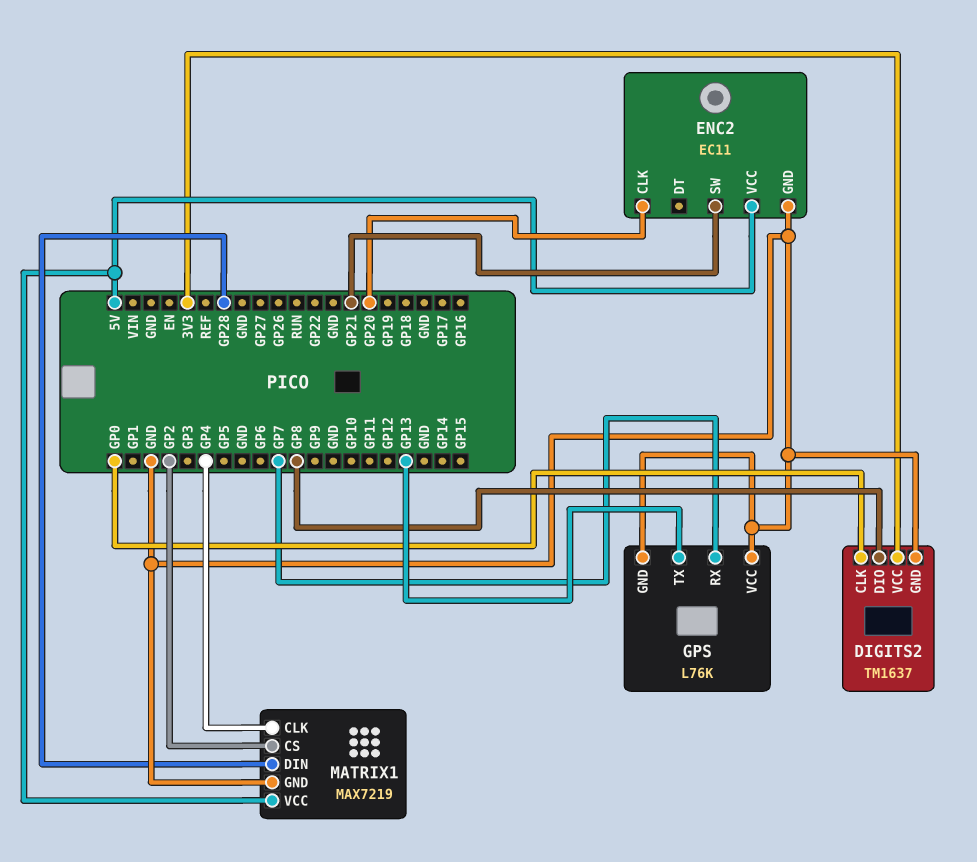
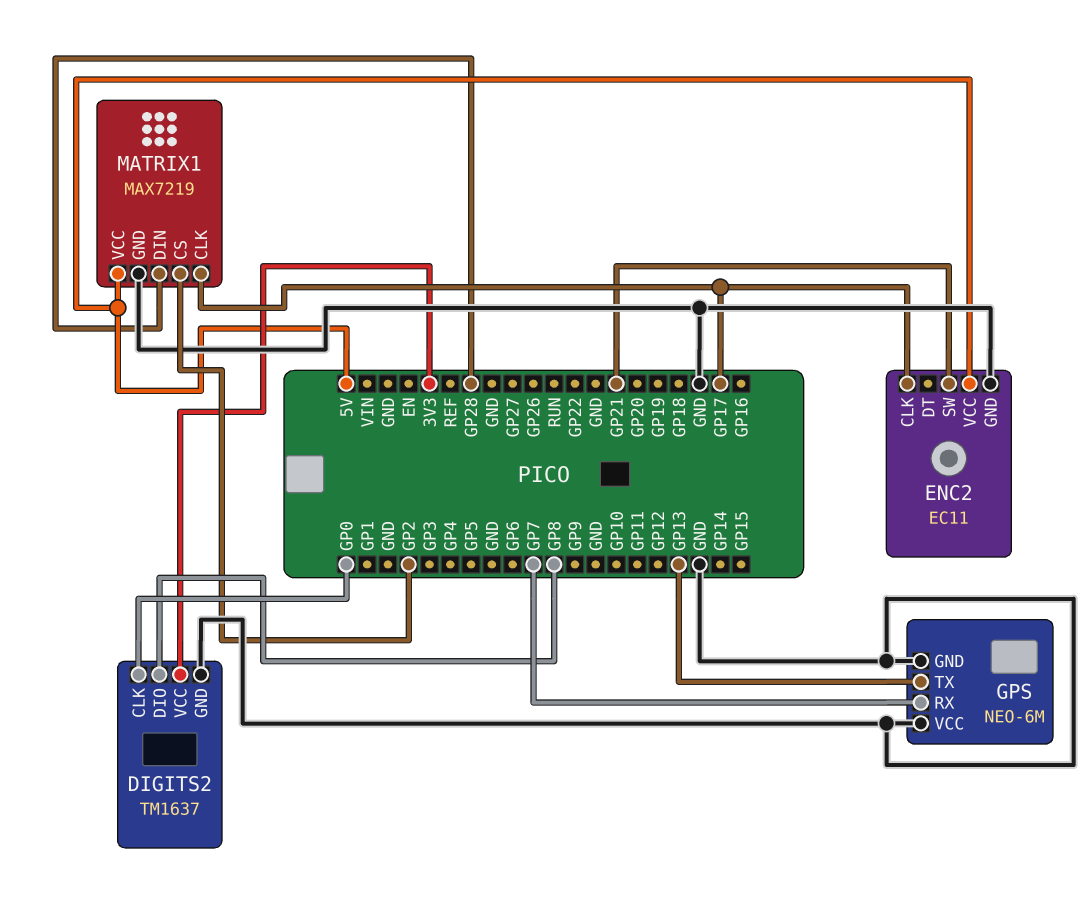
ENC2 pin CLK: GP20 -> GP17
GPS: L76K -> NEO-6M
MATRIX1 pin CLK: GP4 -> GP17

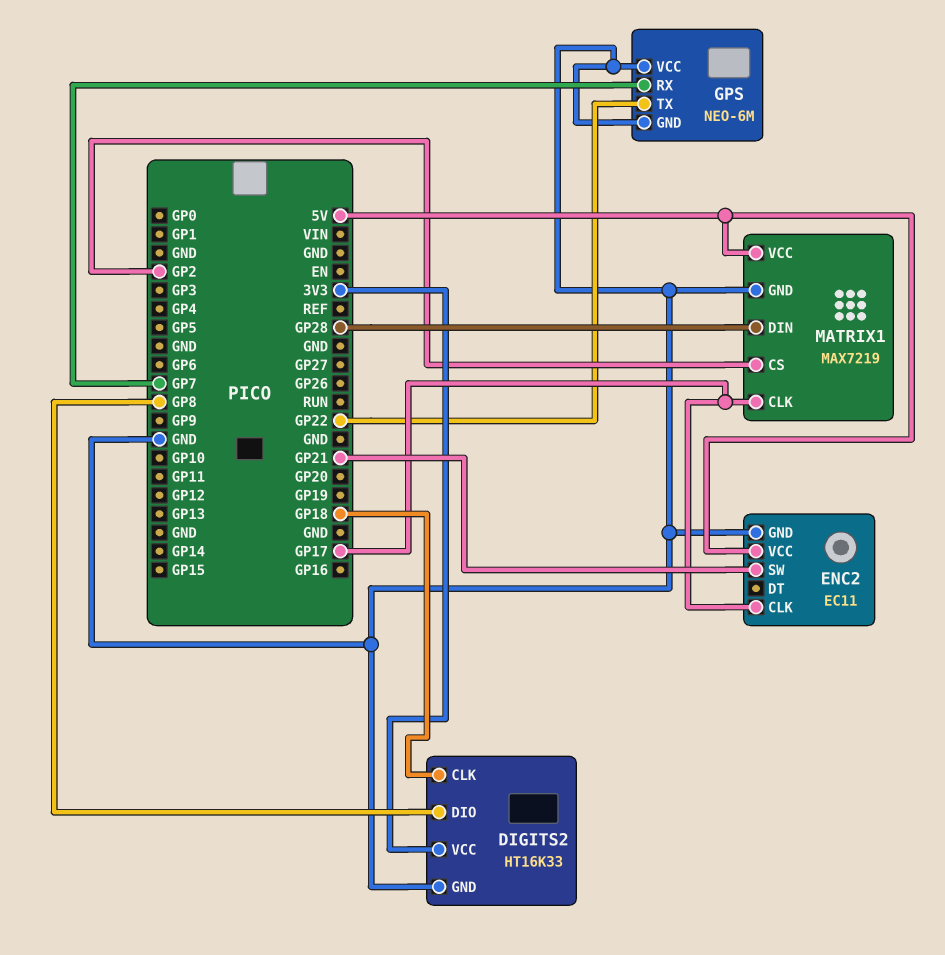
DIGITS2: TM1637 -> HT16K33
DIGITS2 pin CLK: GP0 -> GP18
GPS pin TX: GP13 -> GP22

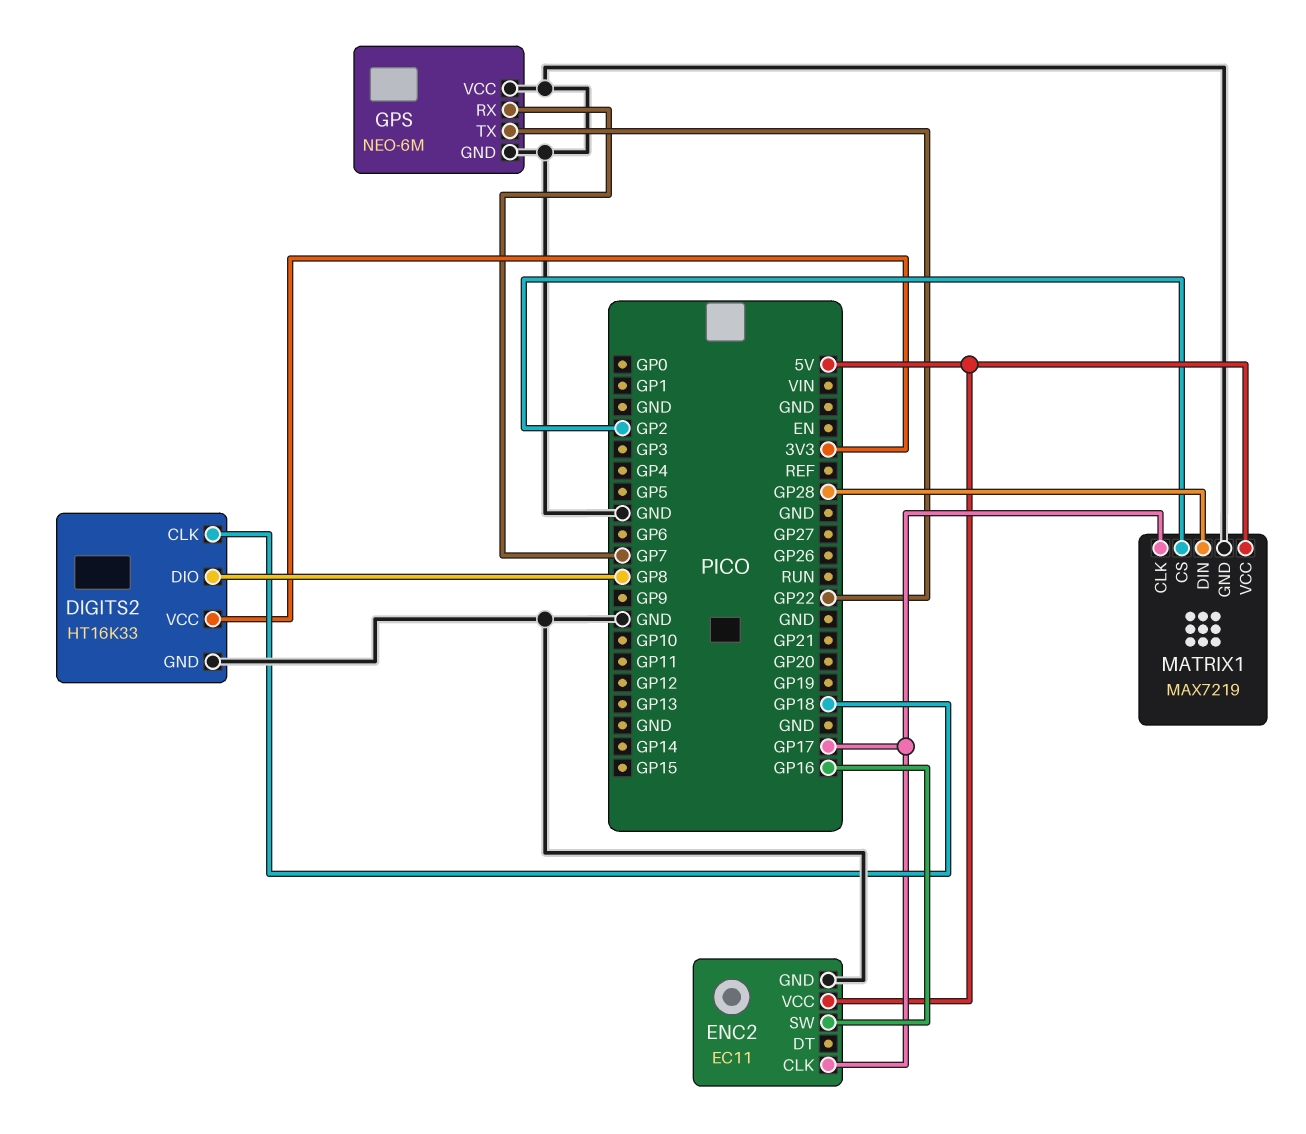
ENC2 pin SW: GP21 -> GP16

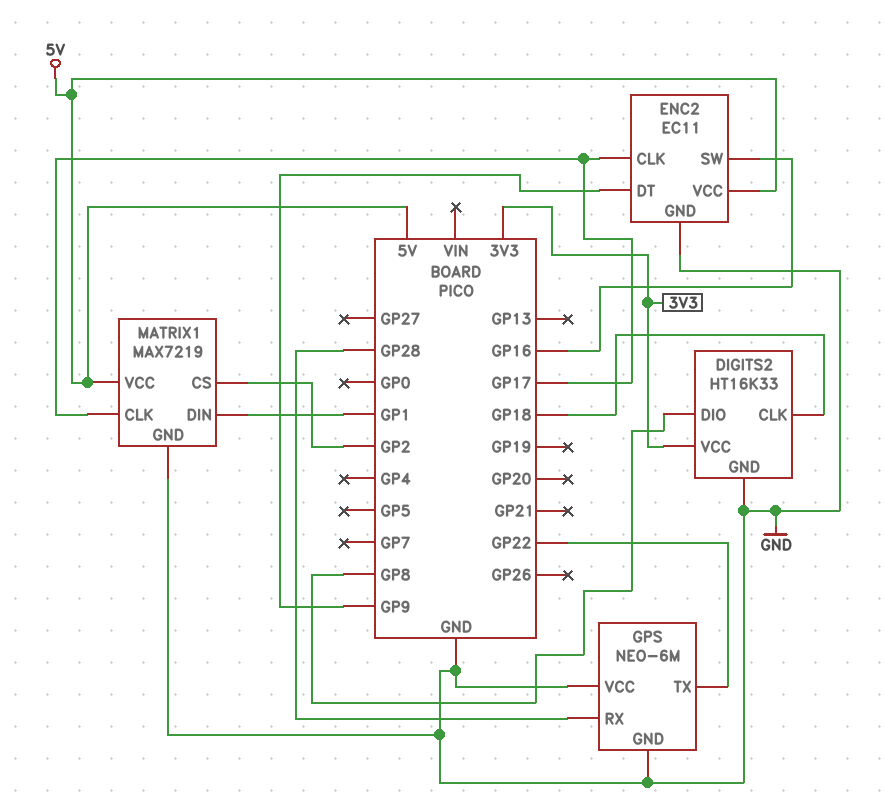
ENC2 pin DT: none -> GP9
GPS pin RX: GP7 -> GP28
MATRIX1 pin DIN: GP28 -> GP1

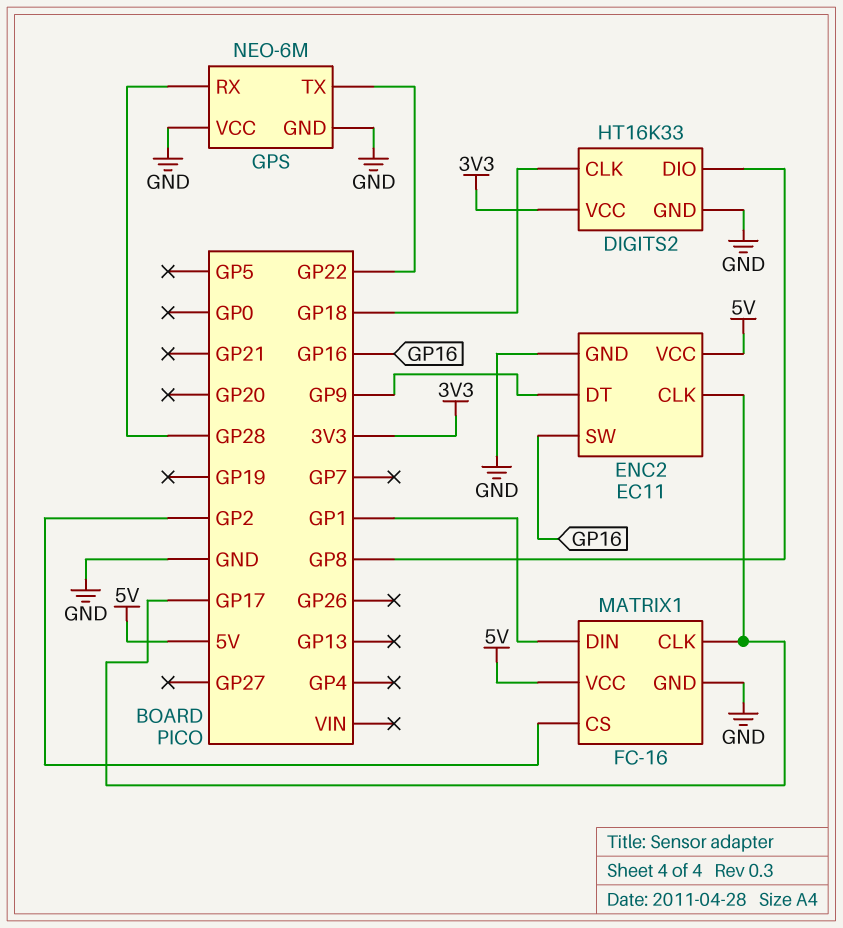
MATRIX1: MAX7219 -> FC-16

